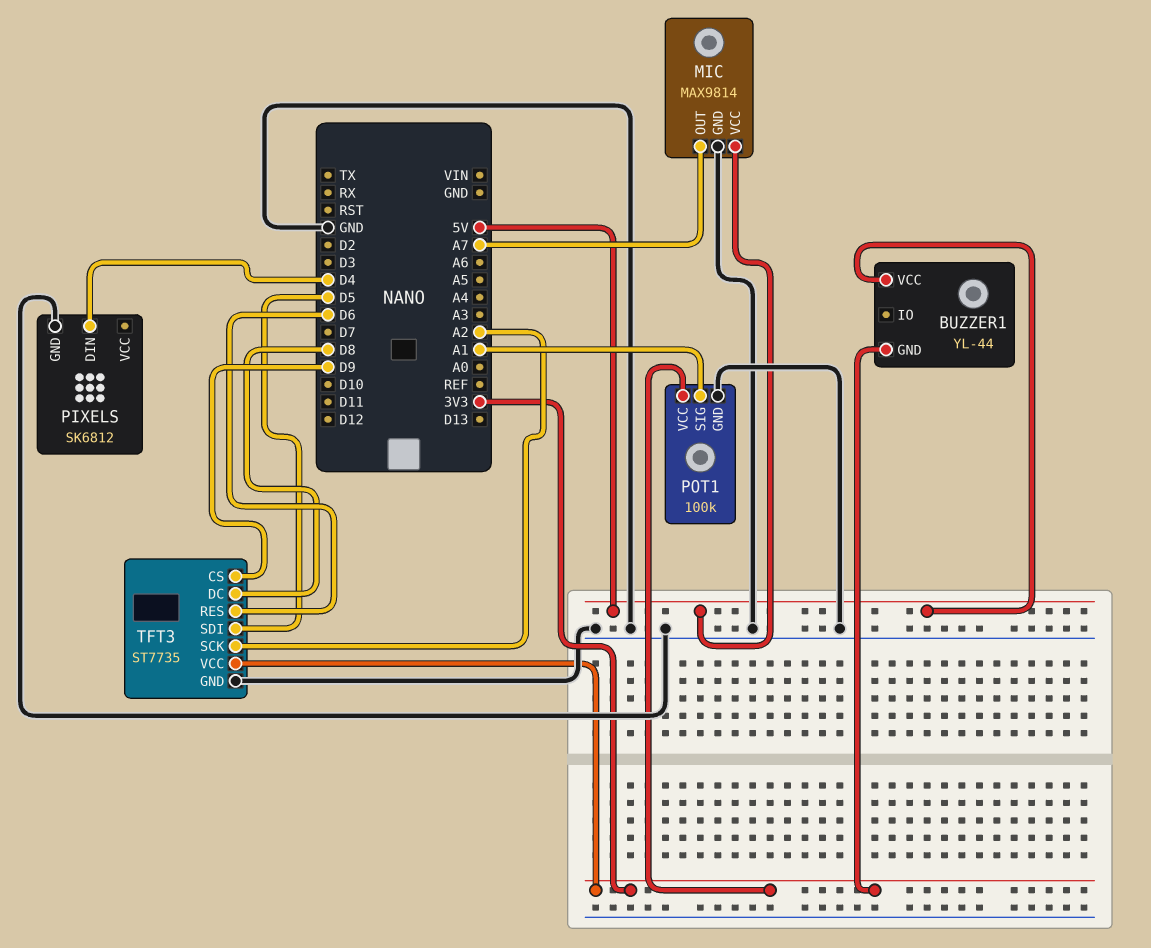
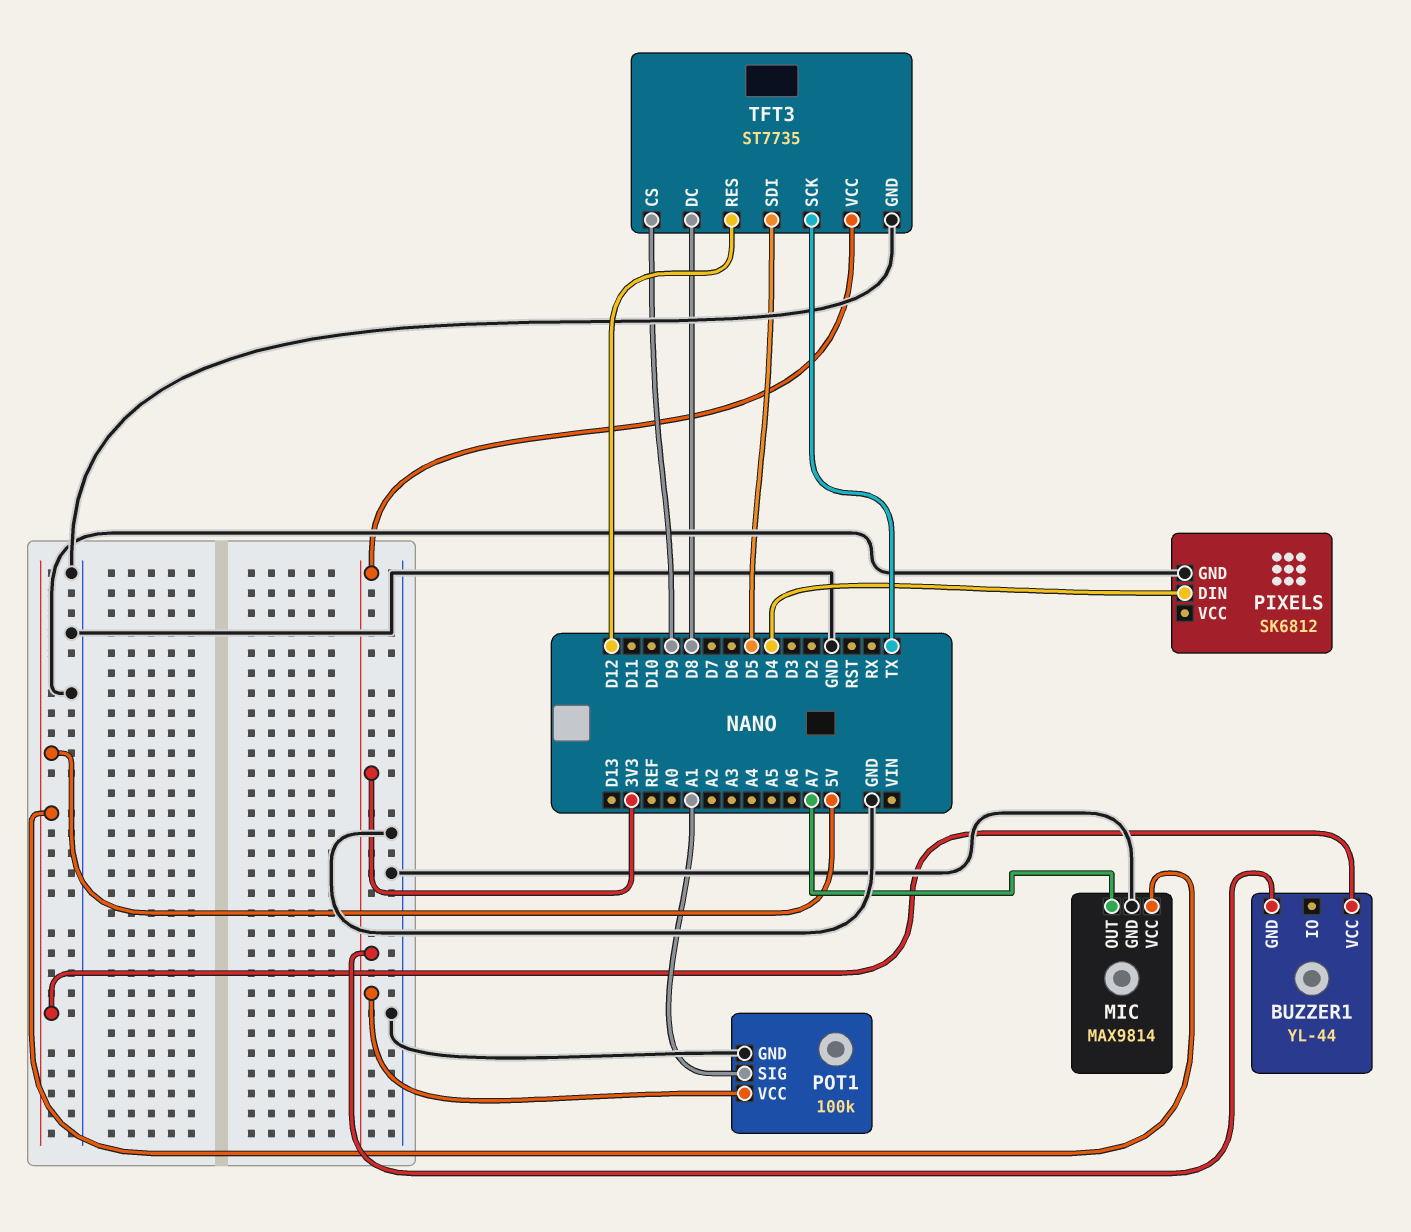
TFT3 pin RES: D6 -> D12
TFT3 pin SCK: A2 -> TX

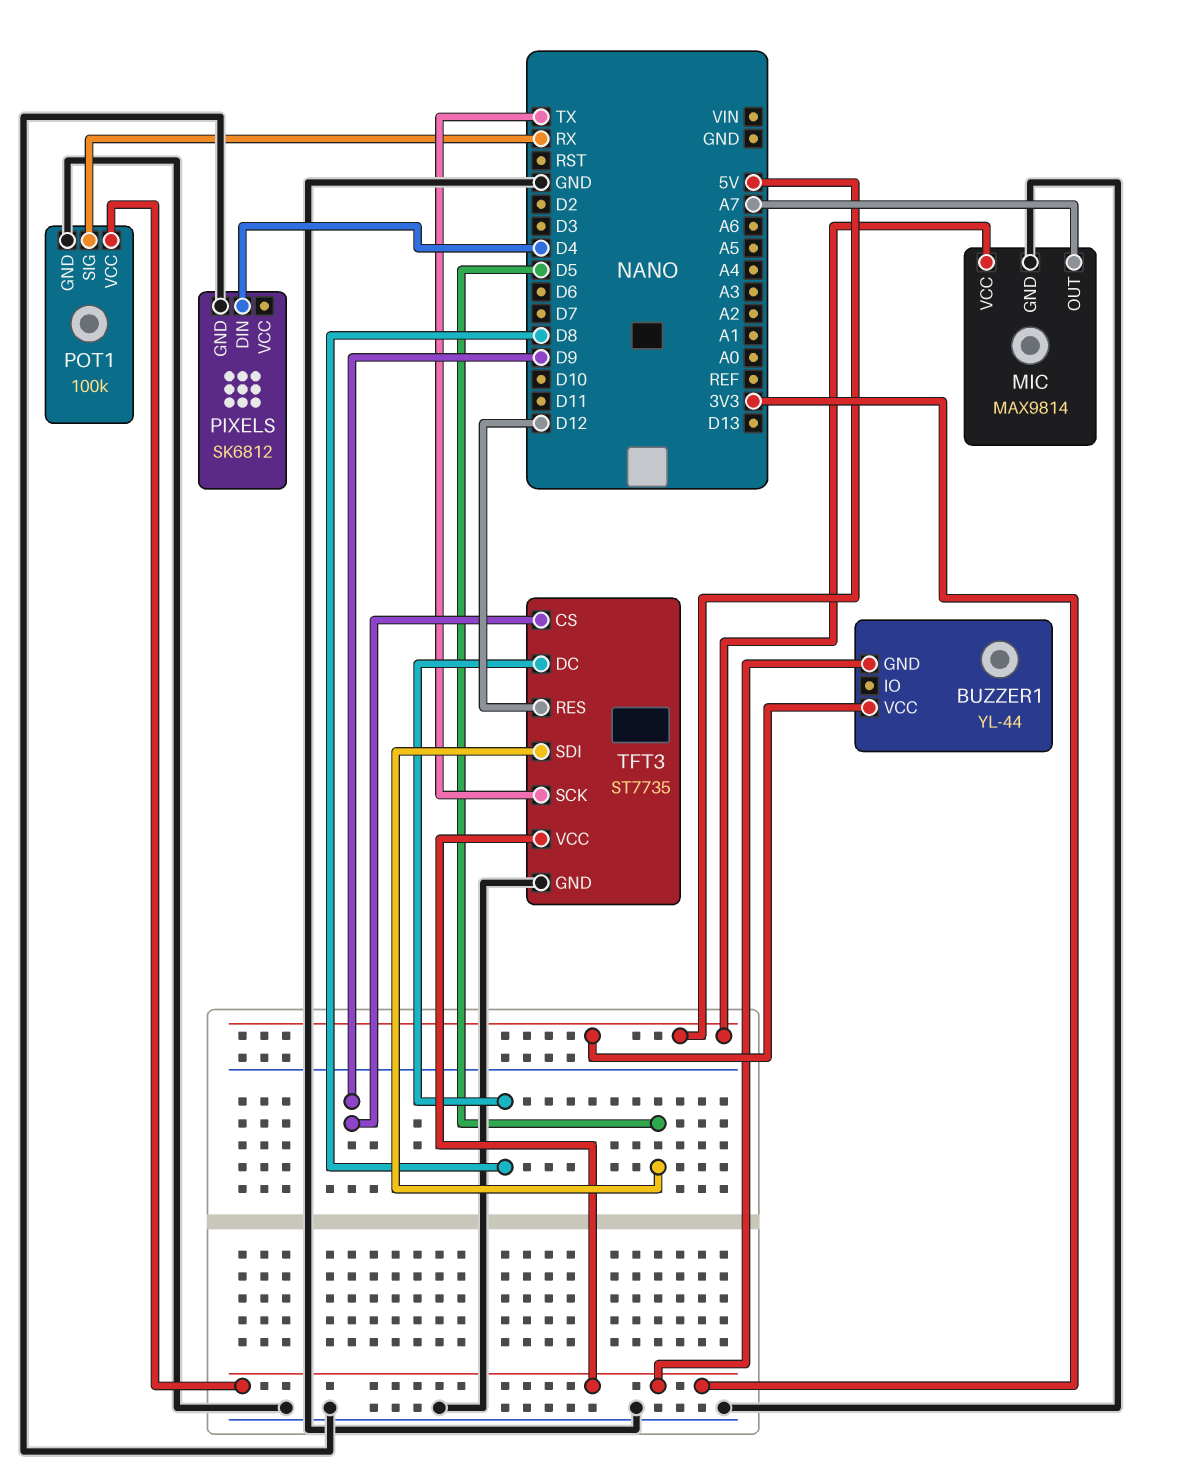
POT1 pin SIG: A1 -> RX

